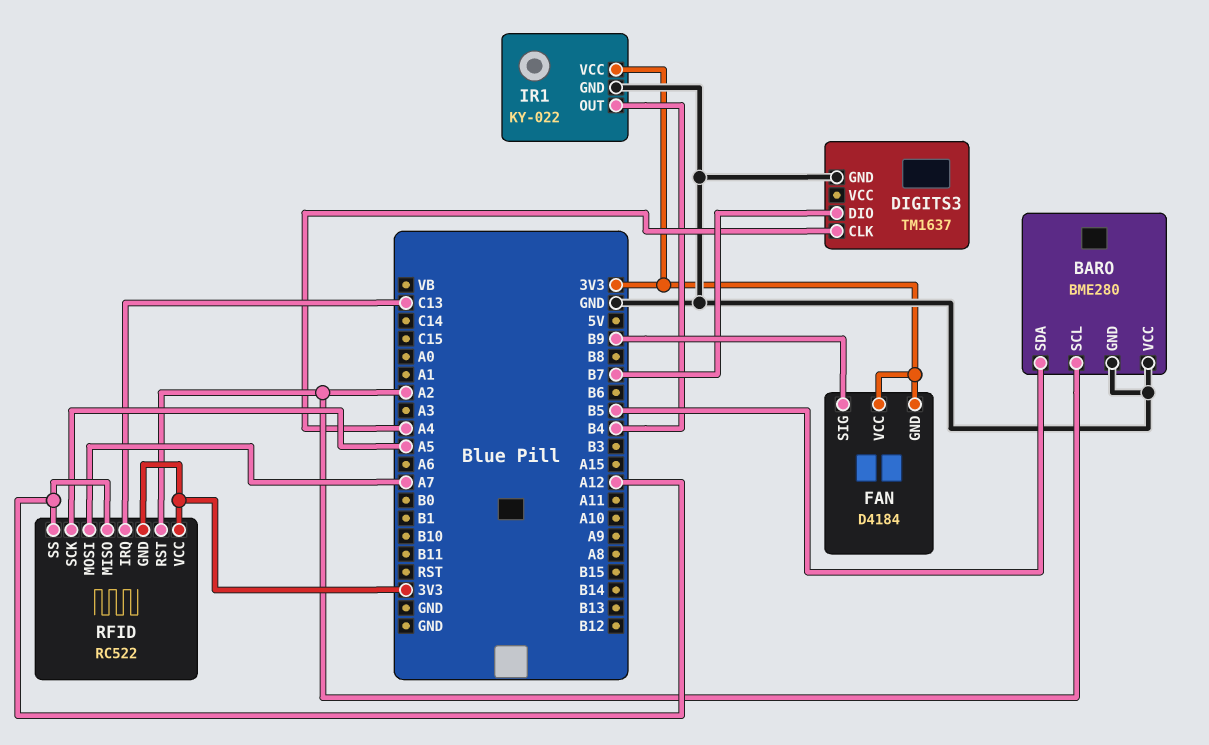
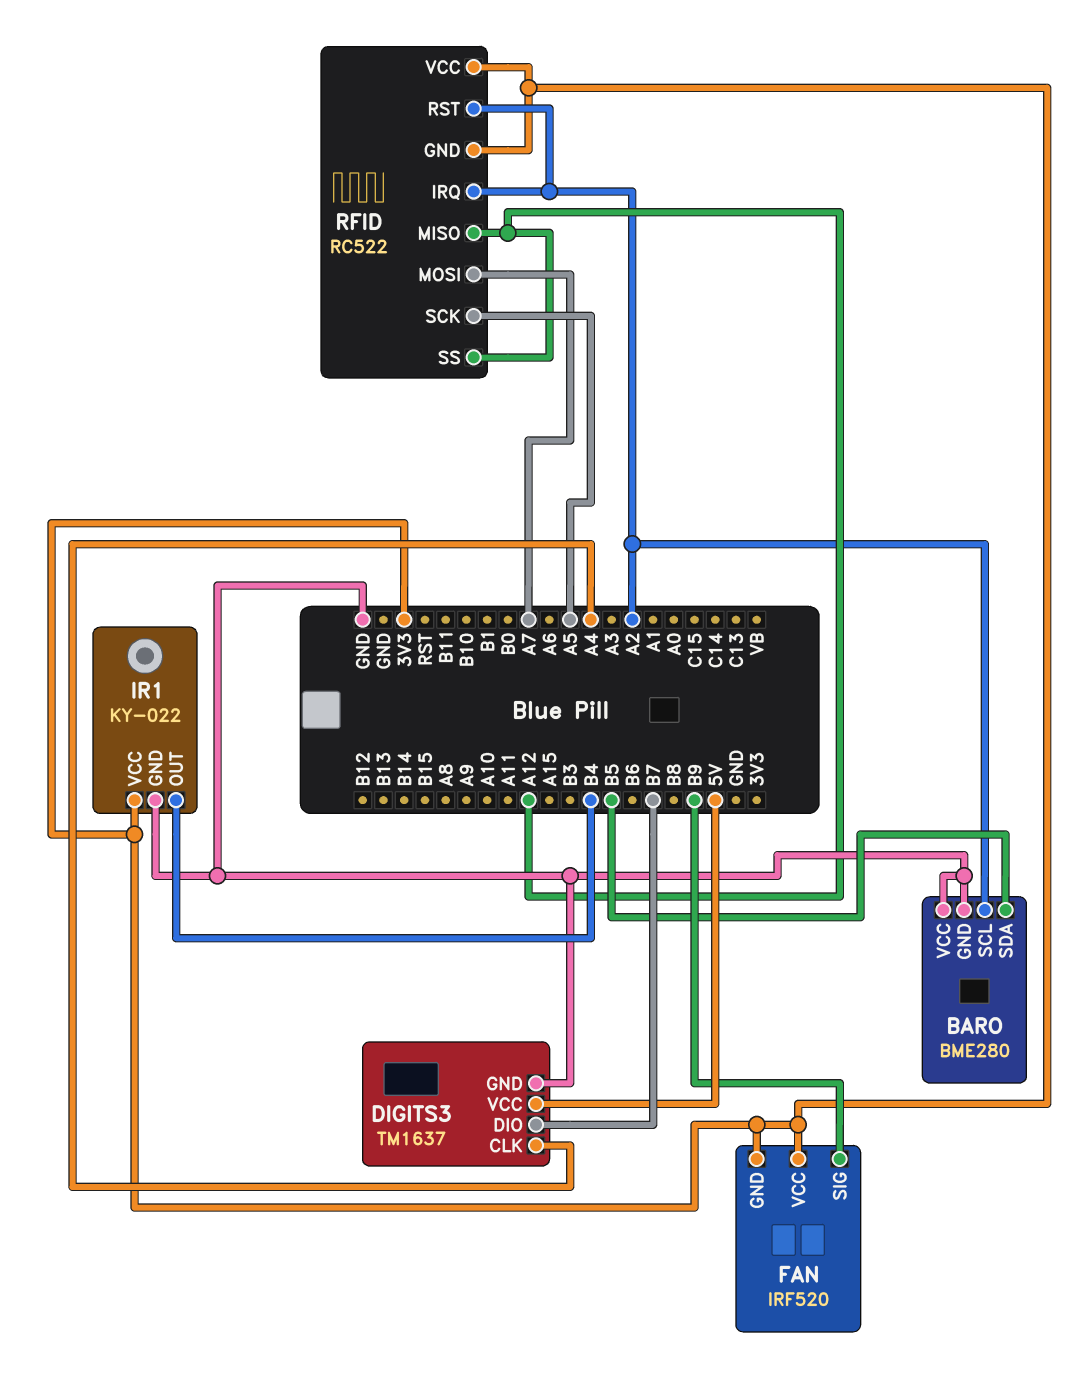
DIGITS3 pin VCC: none -> 5V
FAN: D4184 -> IRF520
RFID pin IRQ: C13 -> A2

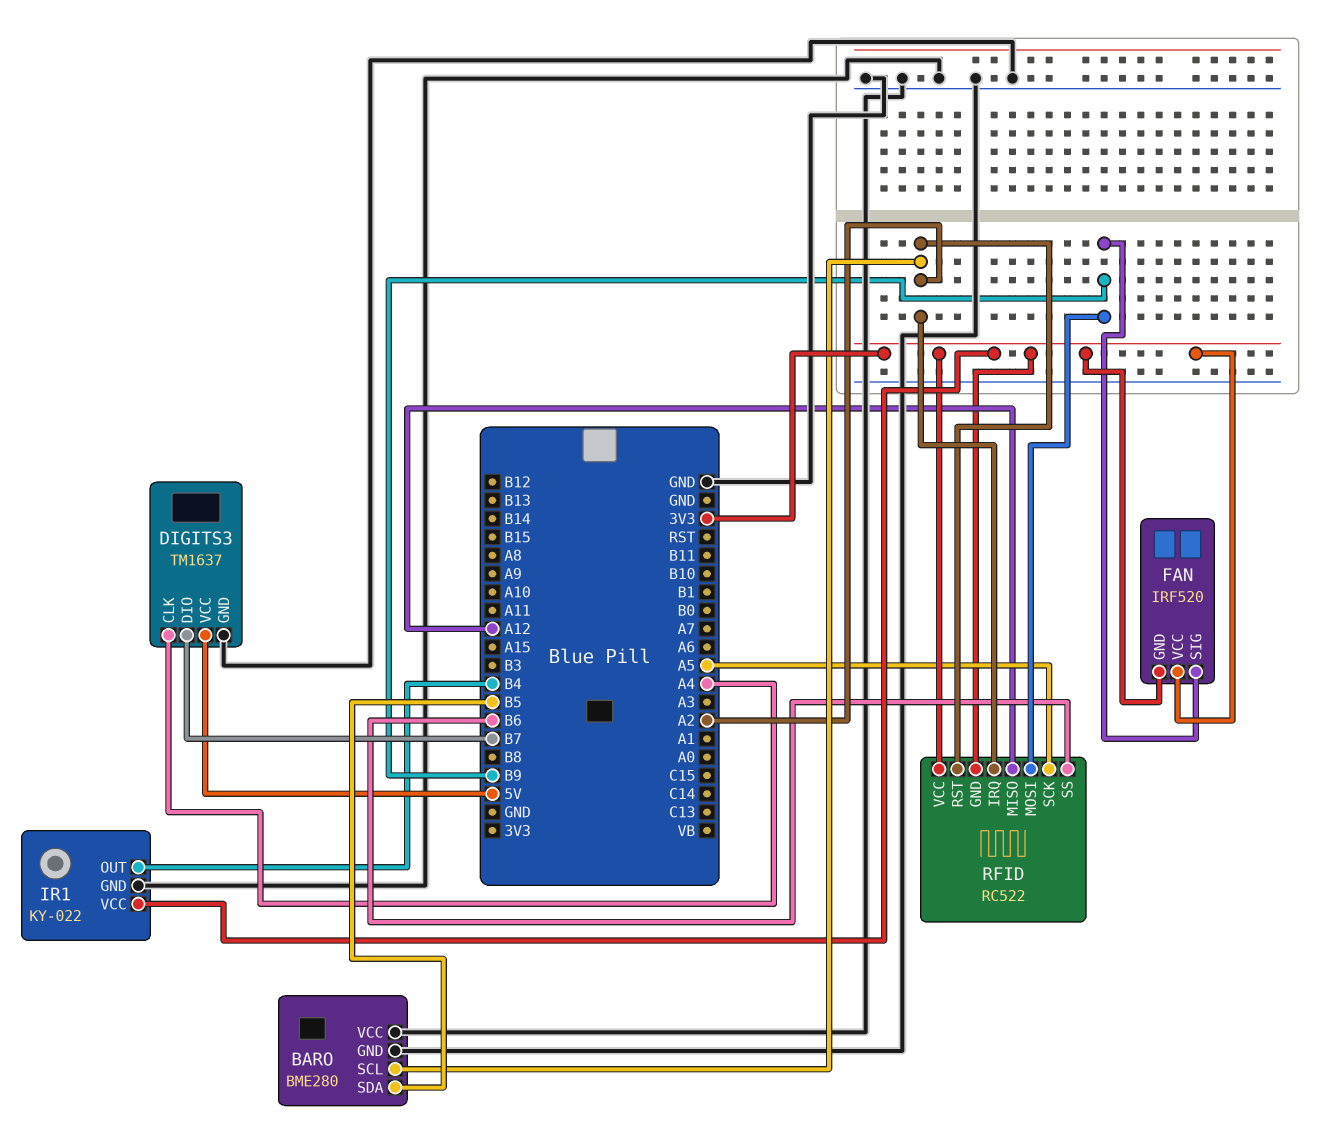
RFID pin MOSI: A7 -> B9
RFID pin SS: A12 -> B6

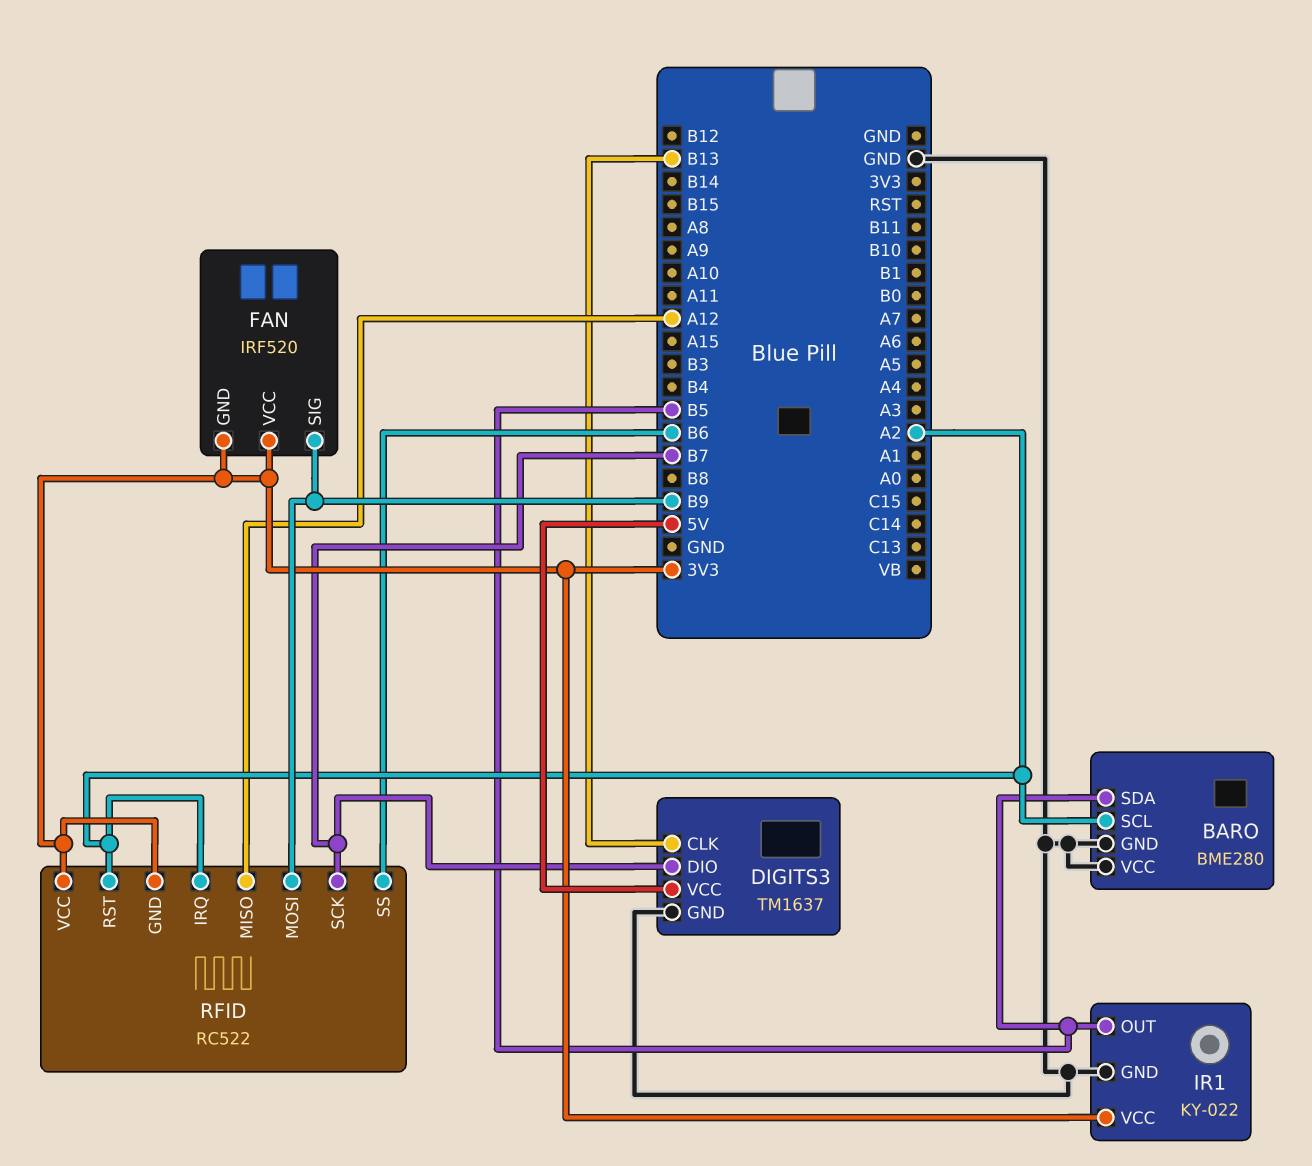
DIGITS3 pin CLK: A4 -> B13
IR1 pin OUT: B4 -> B5
RFID pin SCK: A5 -> B7

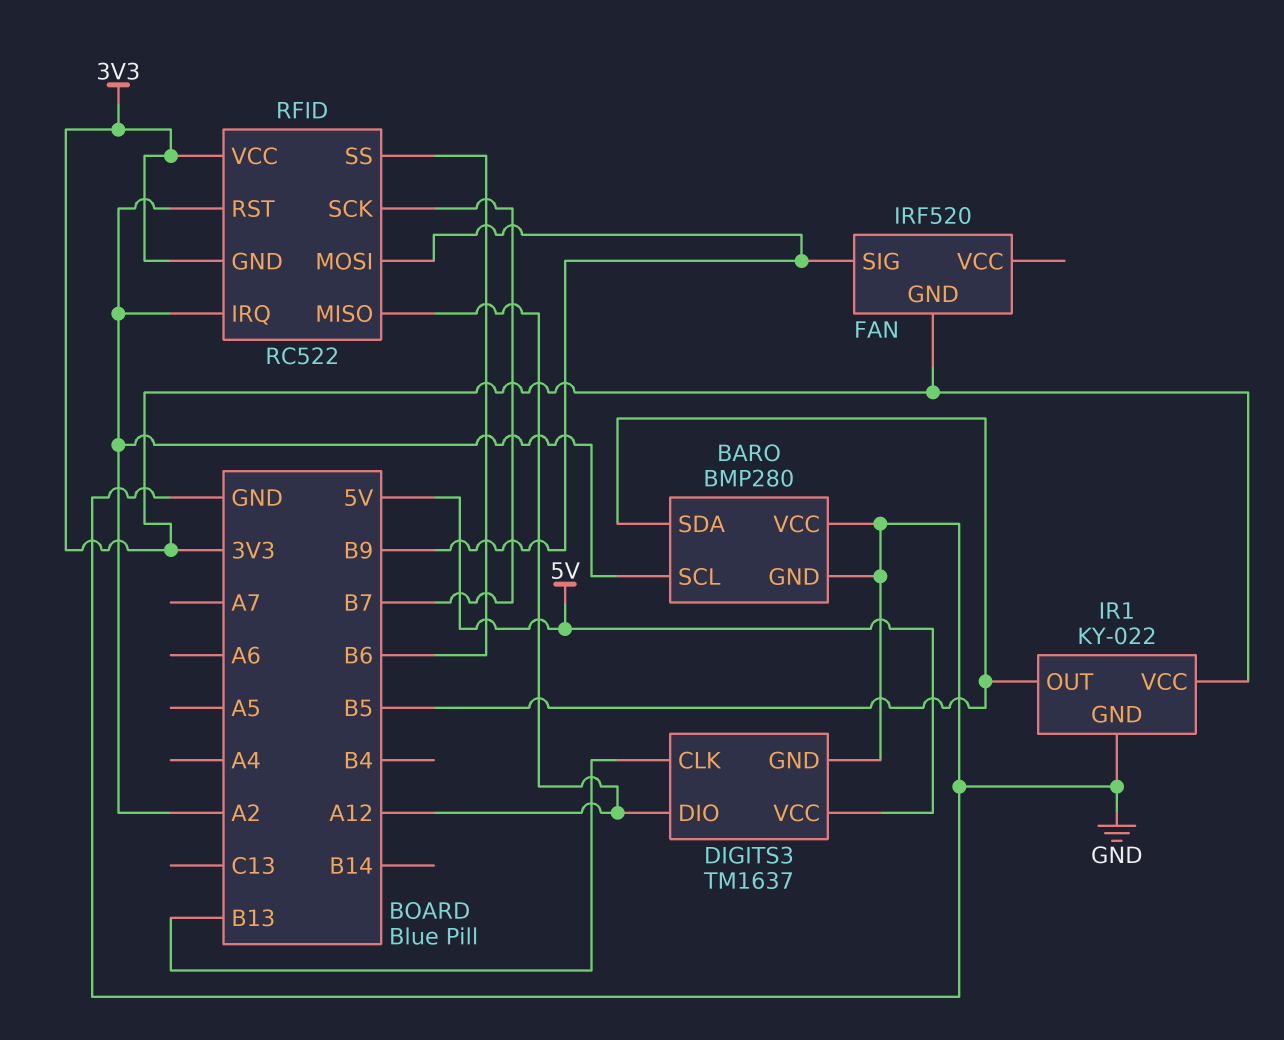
BARO: BME280 -> BMP280
DIGITS3 pin DIO: B7 -> A12
FAN pin VCC: 3V3 -> none

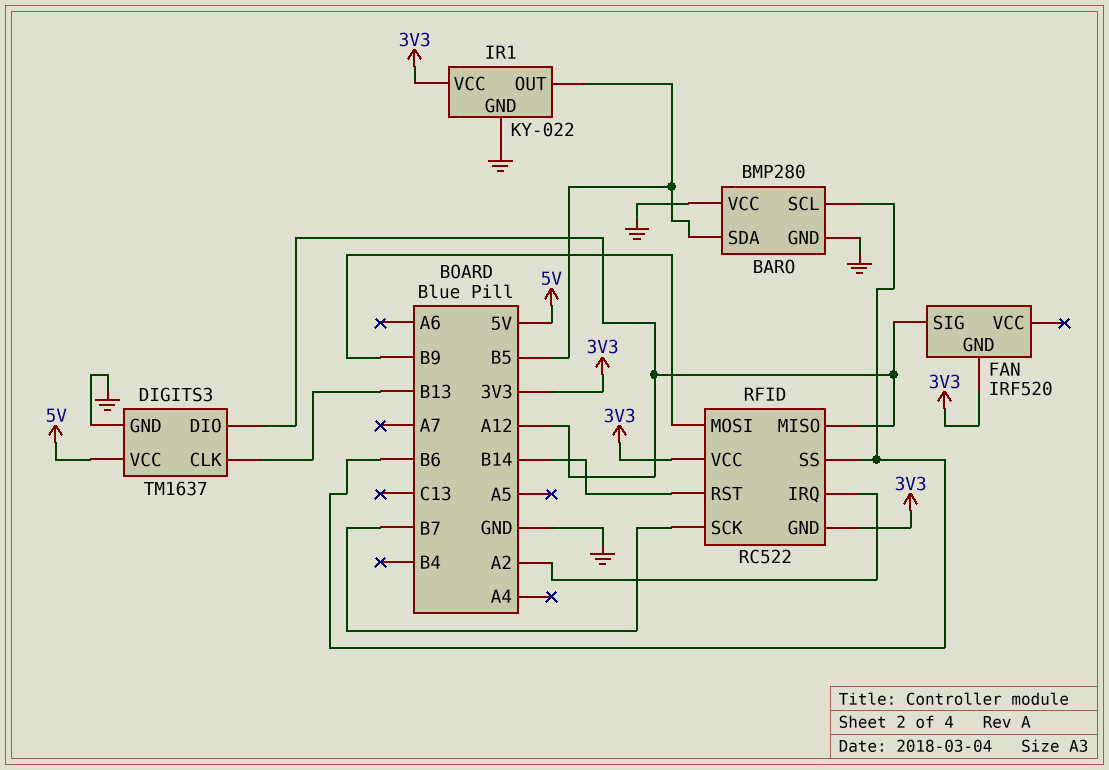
BARO pin SCL: A2 -> B6
FAN pin SIG: B9 -> A12
RFID pin RST: A2 -> B14

